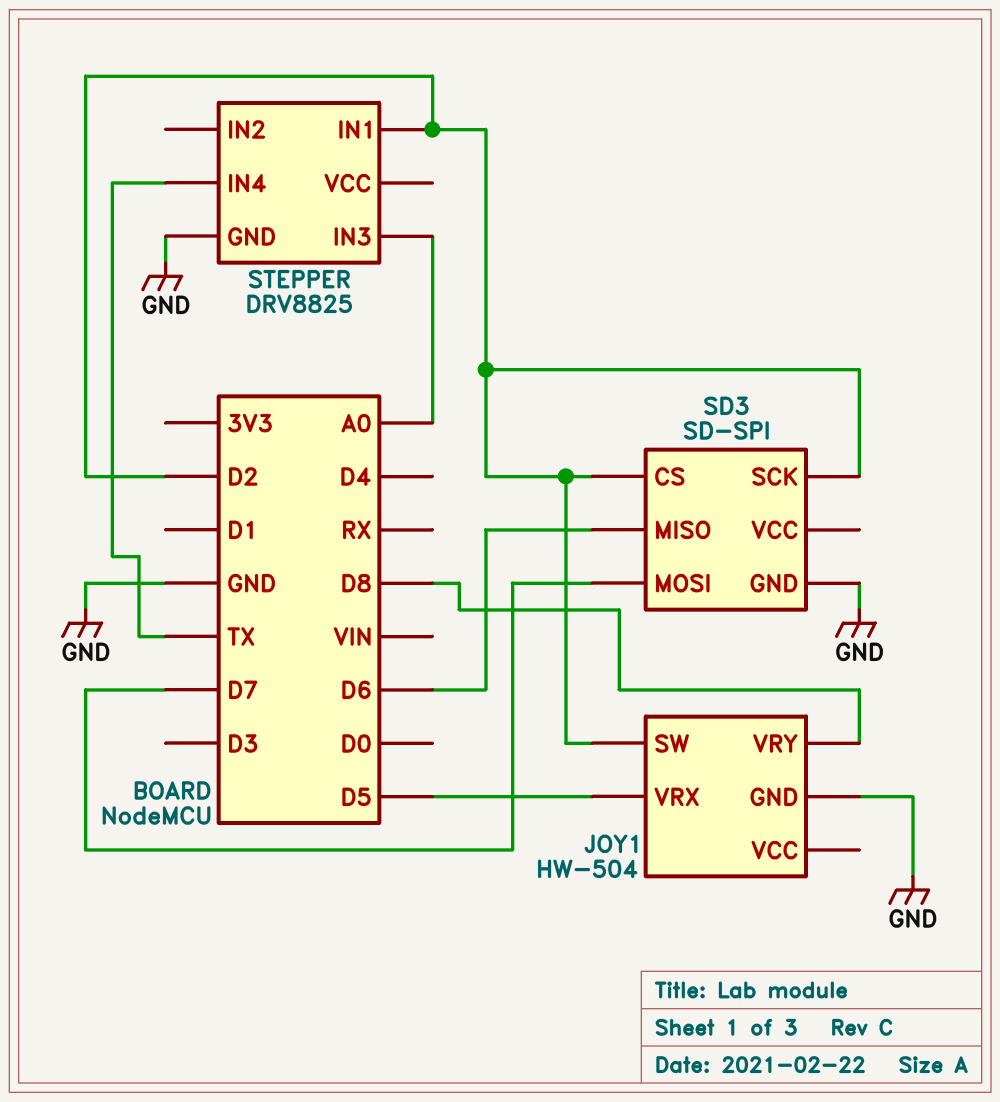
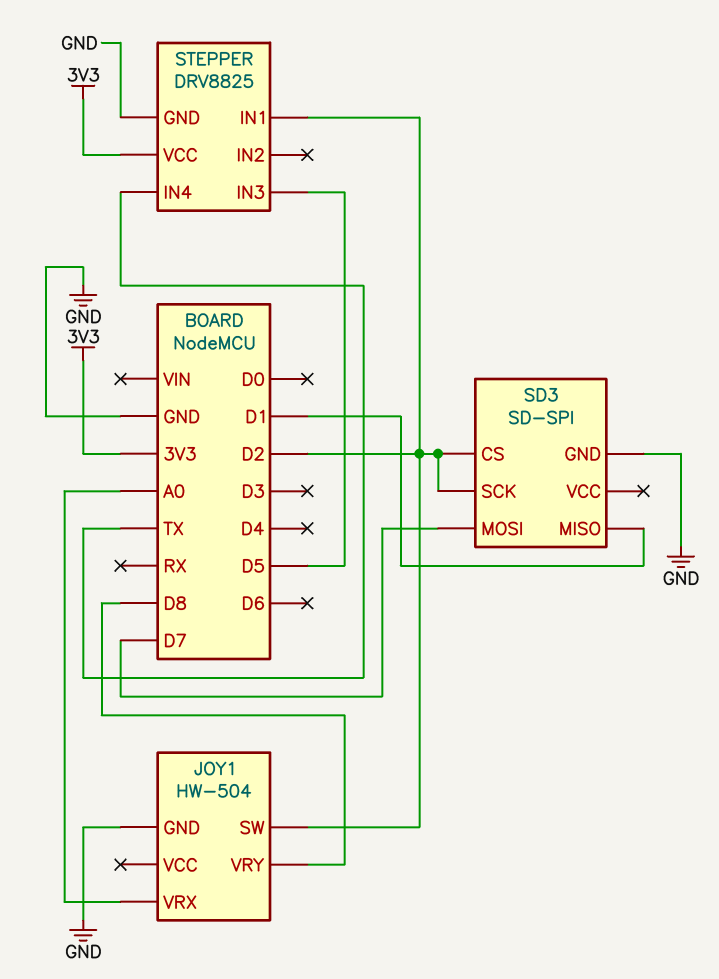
JOY1 pin VRX: D5 -> A0
SD3 pin MISO: D6 -> D1
STEPPER pin IN3: A0 -> D5
STEPPER pin VCC: none -> 3V3

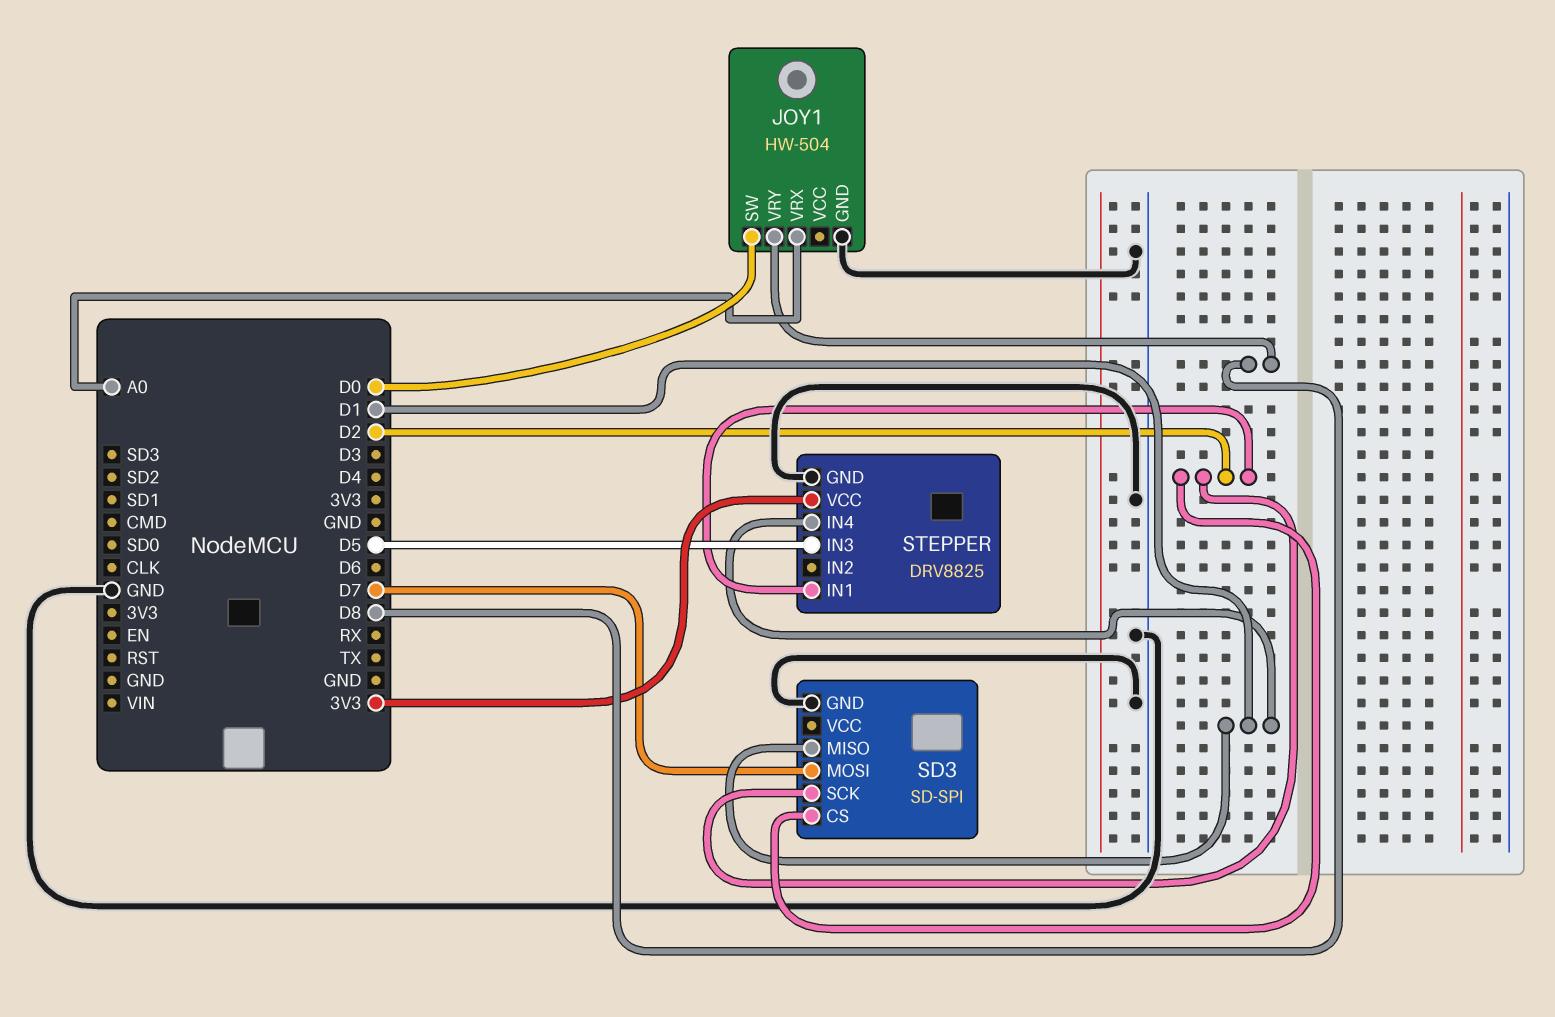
JOY1 pin SW: D2 -> D0
STEPPER pin IN4: TX -> D1

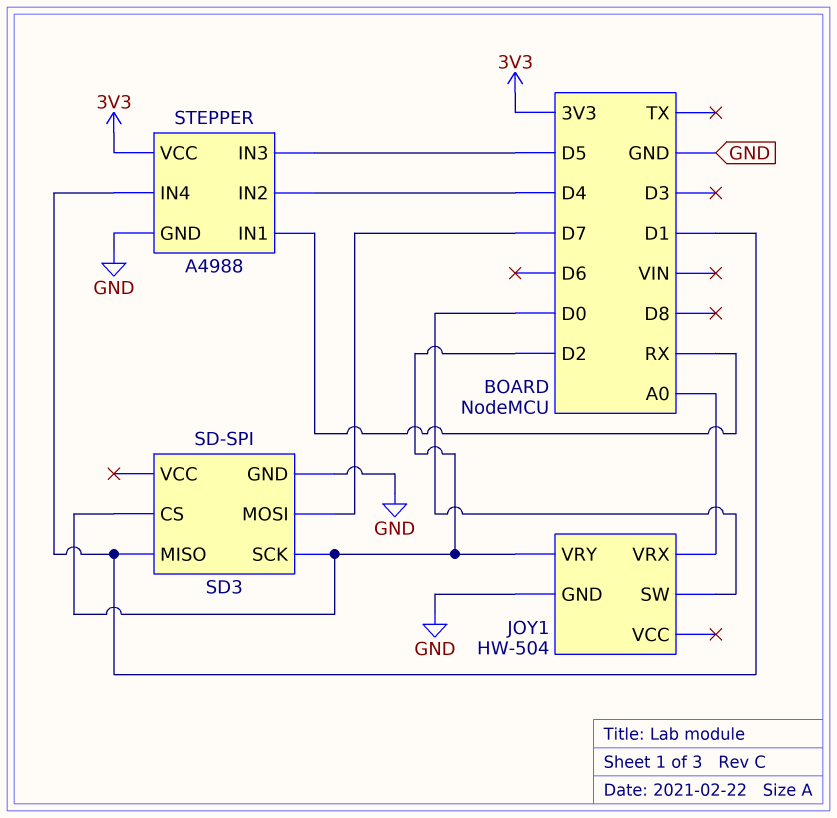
JOY1 pin VRY: D8 -> D2
STEPPER: DRV8825 -> A4988
STEPPER pin IN1: D2 -> RX
STEPPER pin IN2: none -> D4

